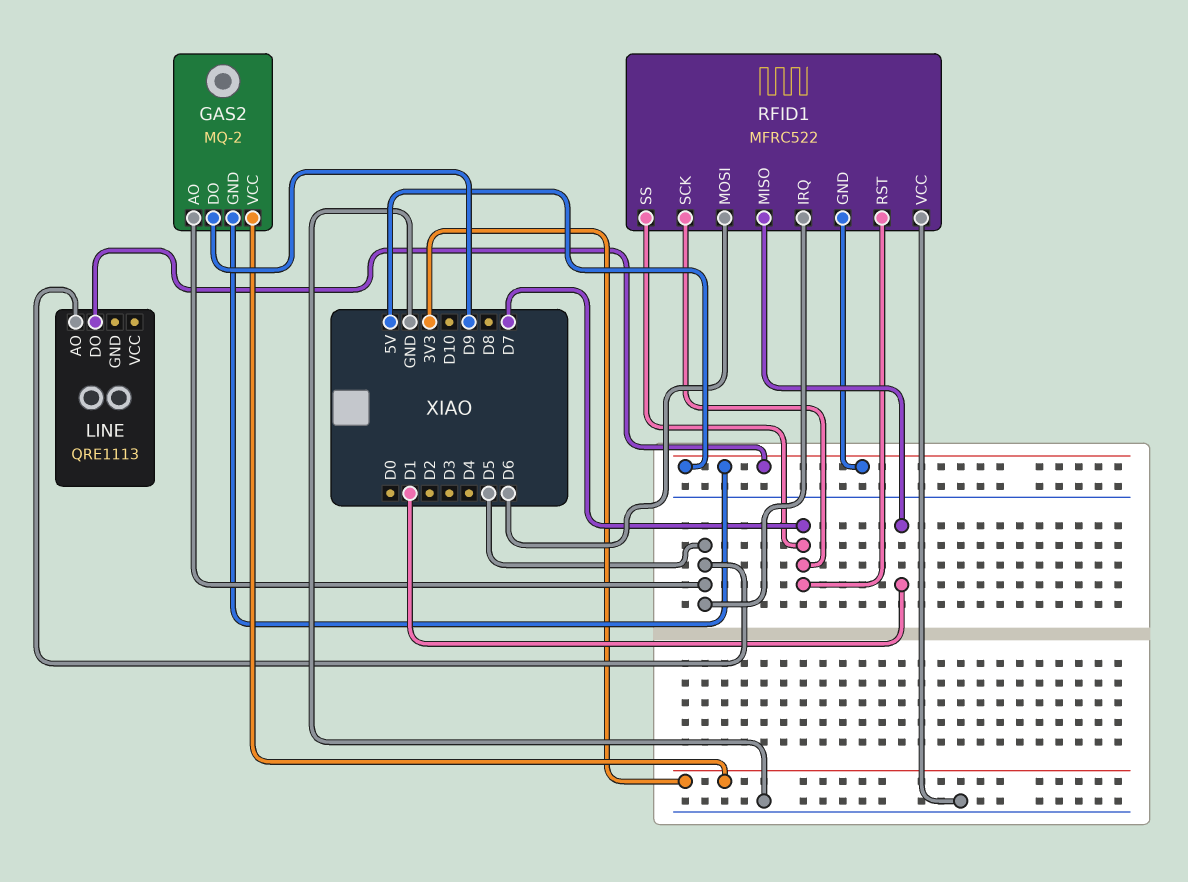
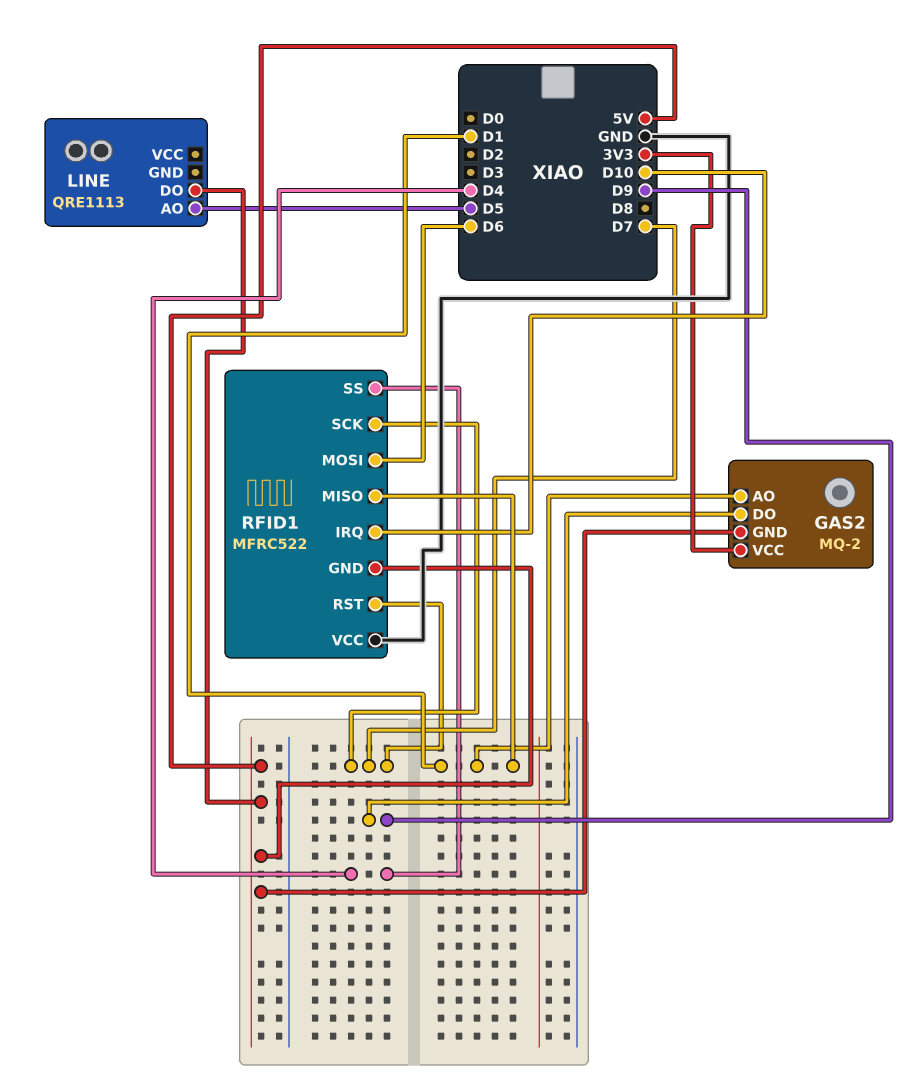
GAS2 pin AO: D5 -> D1
RFID1 pin IRQ: D5 -> D10
RFID1 pin SS: D7 -> D4

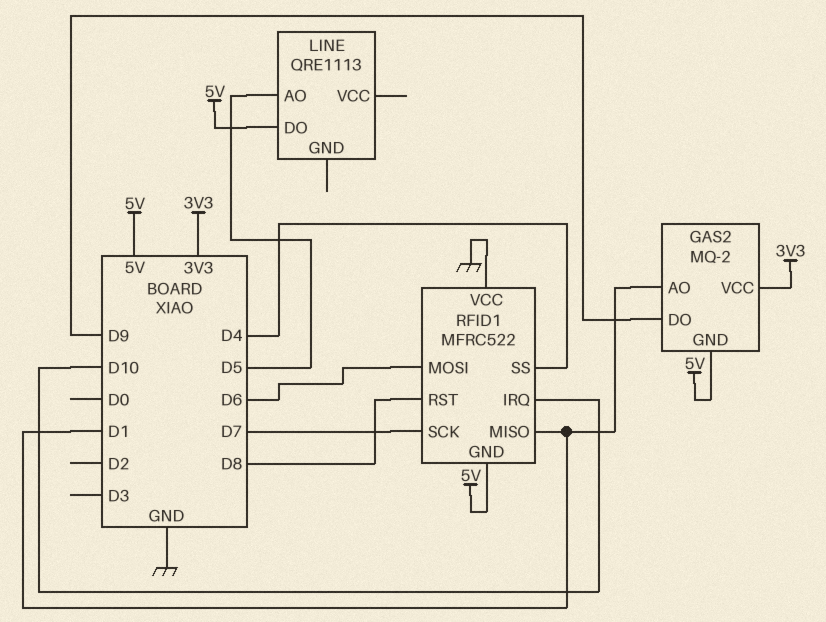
RFID1 pin RST: D7 -> D8

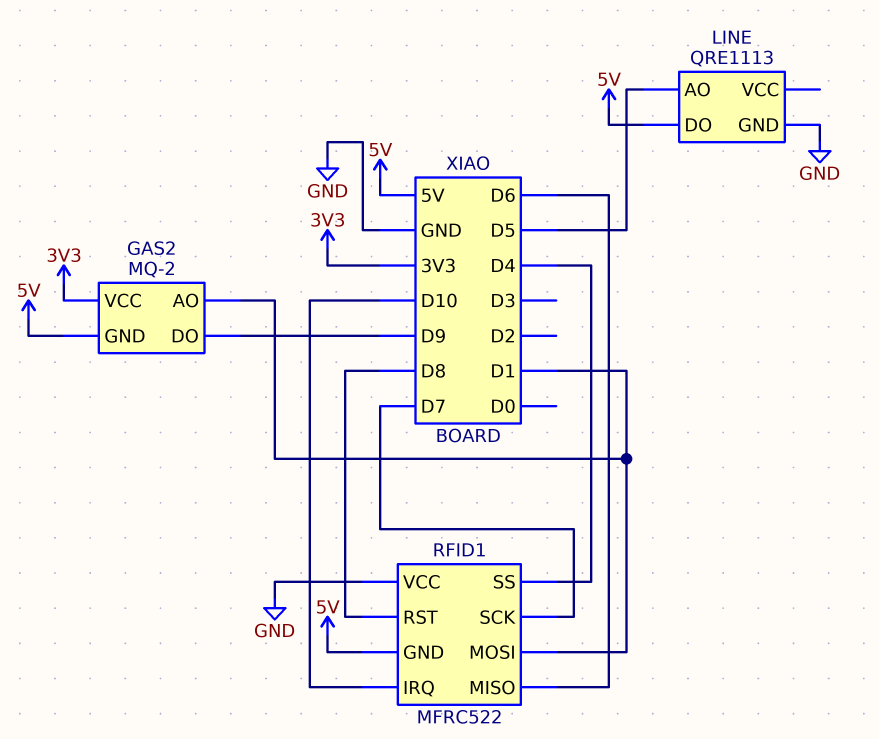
LINE pin GND: none -> GND
RFID1 pin MISO: D1 -> D6
RFID1 pin MOSI: D6 -> D1

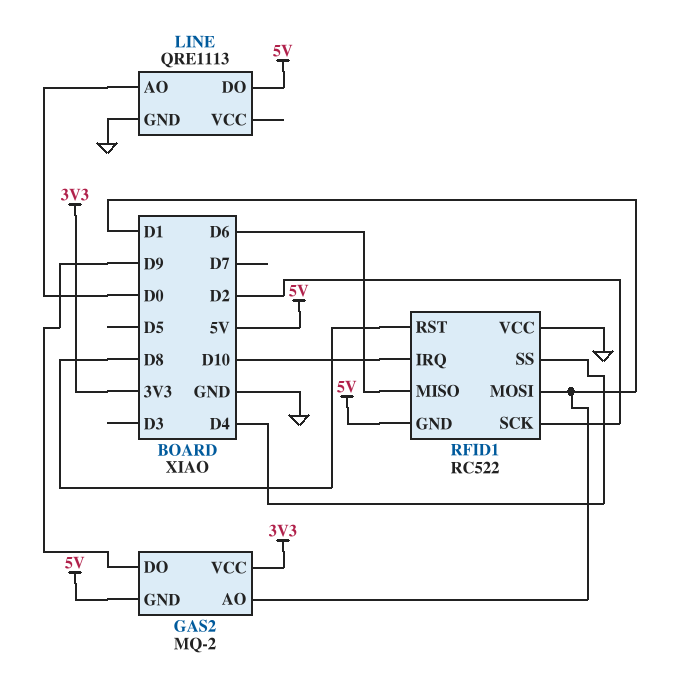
LINE pin AO: D5 -> D0
RFID1: MFRC522 -> RC522
RFID1 pin SCK: D7 -> D2

